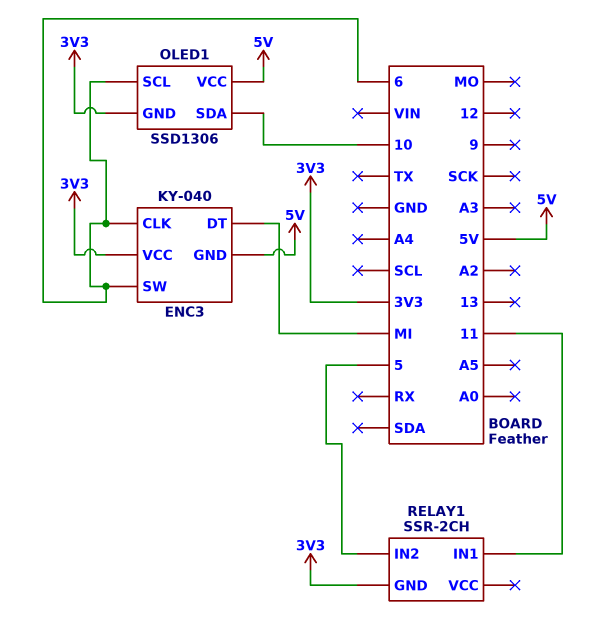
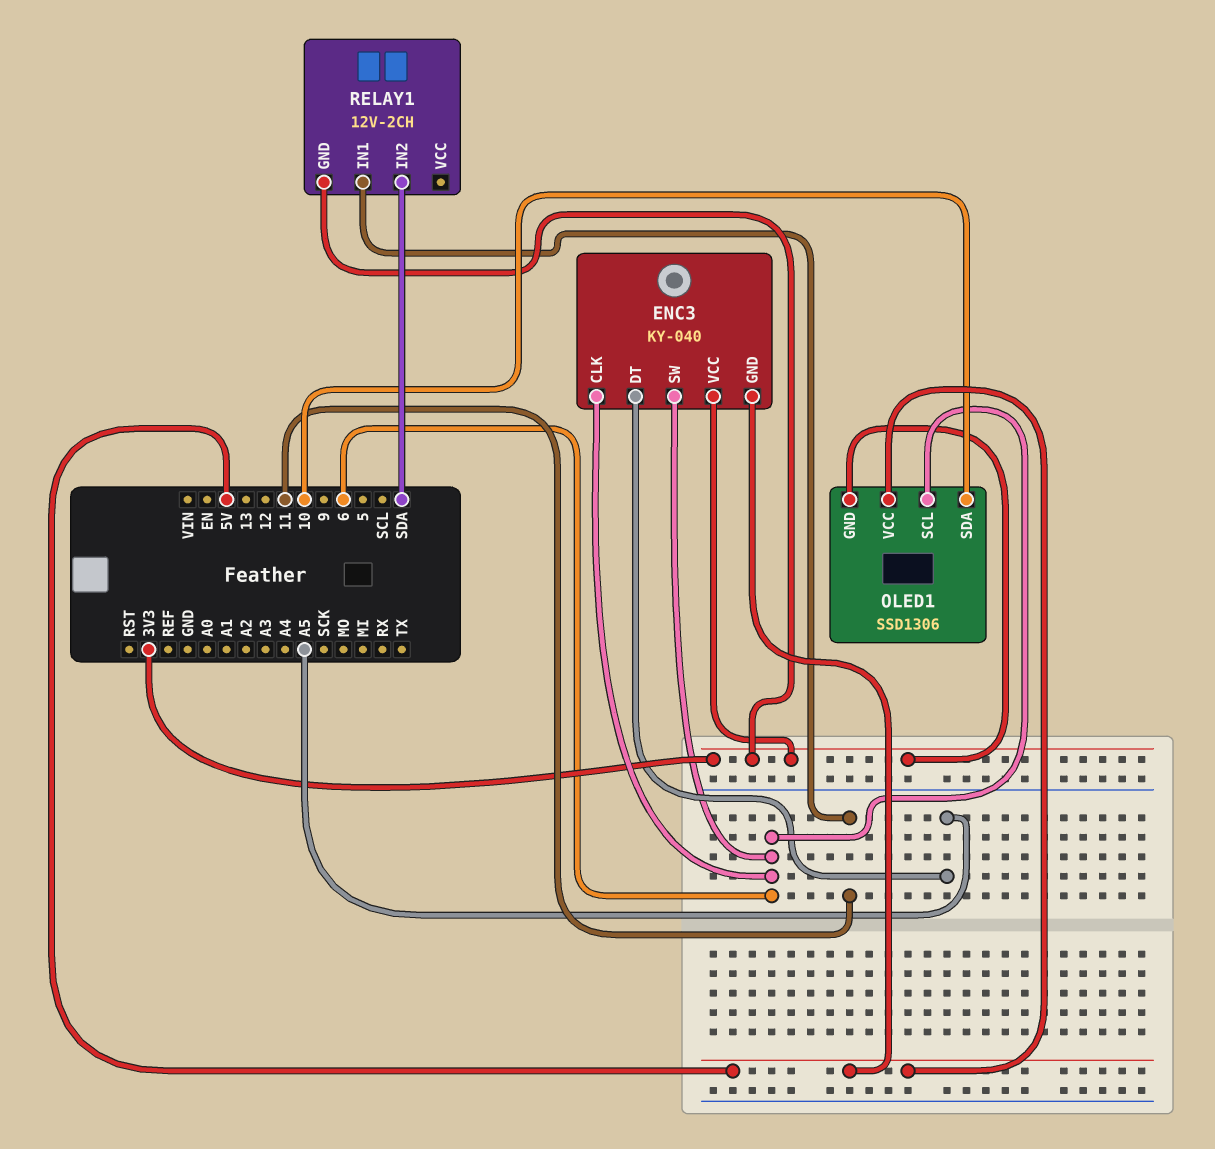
ENC3 pin DT: MI -> A5
RELAY1: SSR-2CH -> 12V-2CH
RELAY1 pin IN2: 5 -> SDA

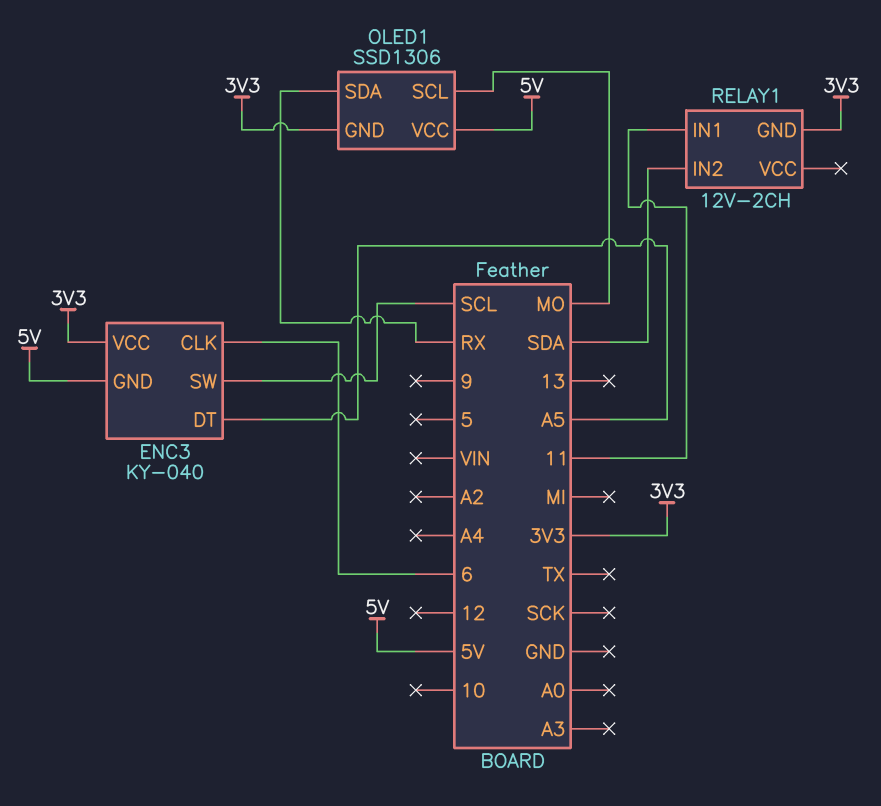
ENC3 pin SW: 6 -> SCL
OLED1 pin SCL: 6 -> MO
OLED1 pin SDA: 10 -> RX

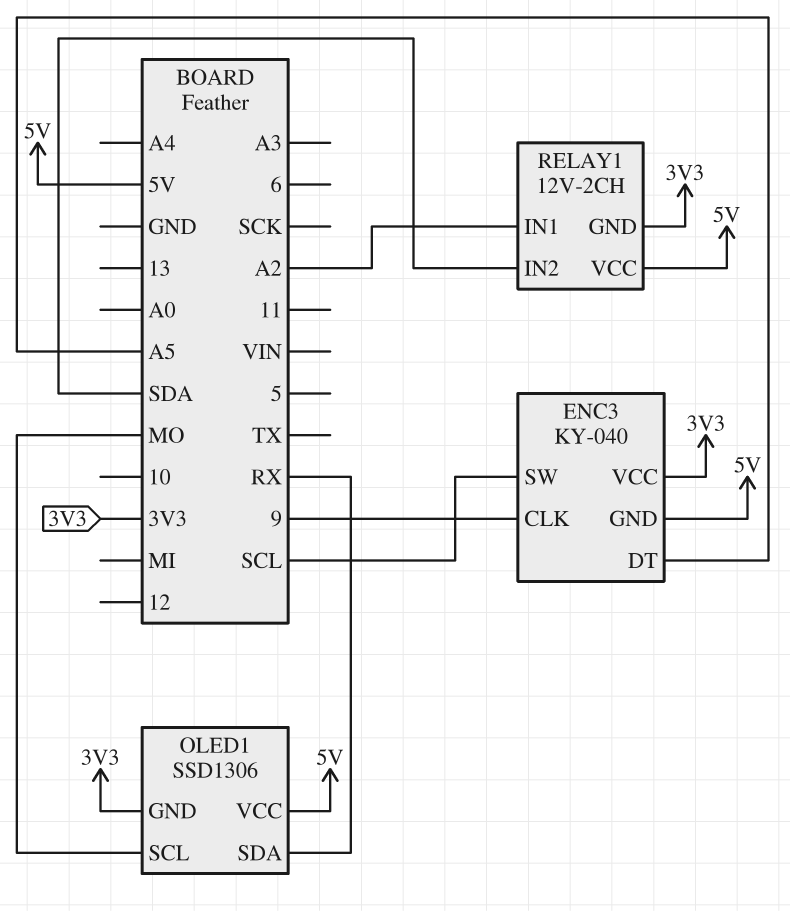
ENC3 pin CLK: 6 -> 9
RELAY1 pin IN1: 11 -> A2
RELAY1 pin VCC: none -> 5V

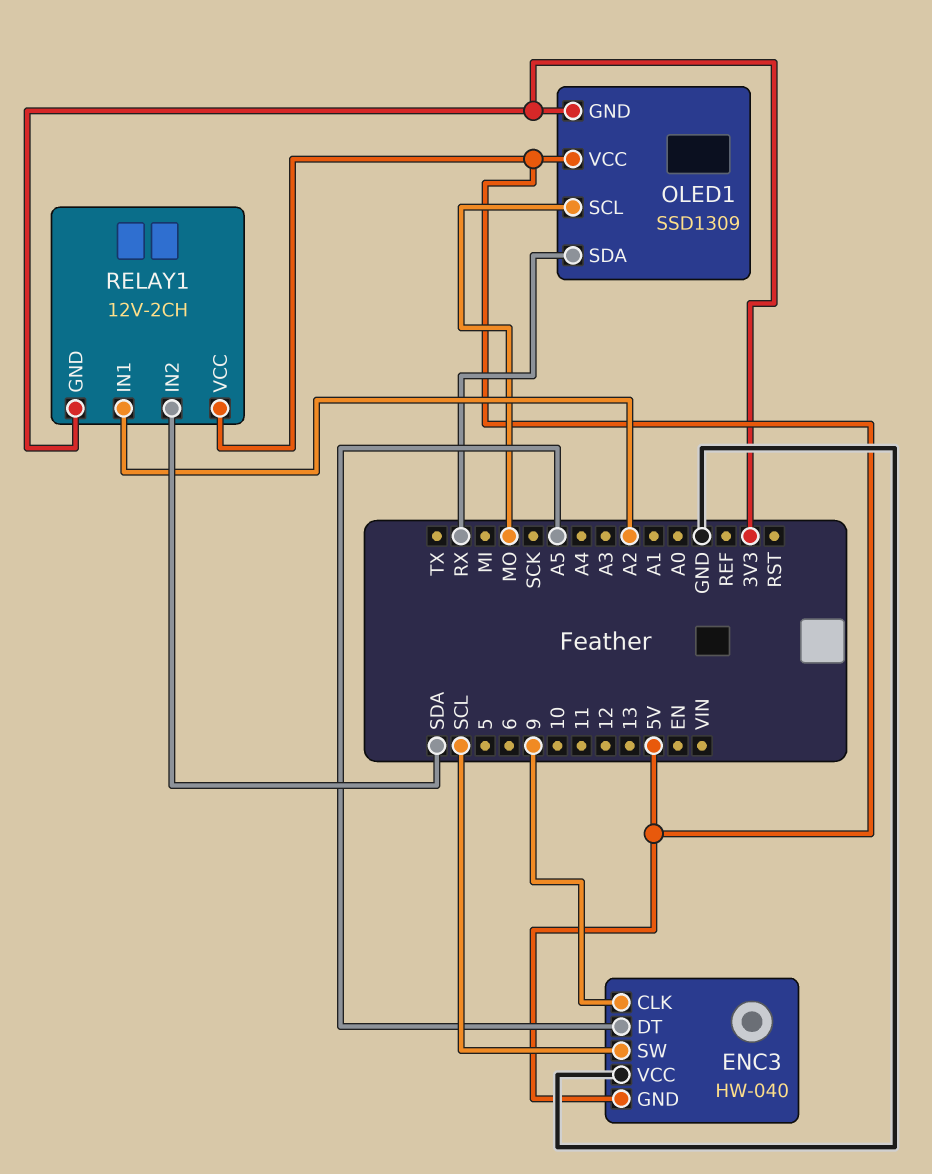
ENC3: KY-040 -> HW-040
ENC3 pin VCC: 3V3 -> GND
OLED1: SSD1306 -> SSD1309

